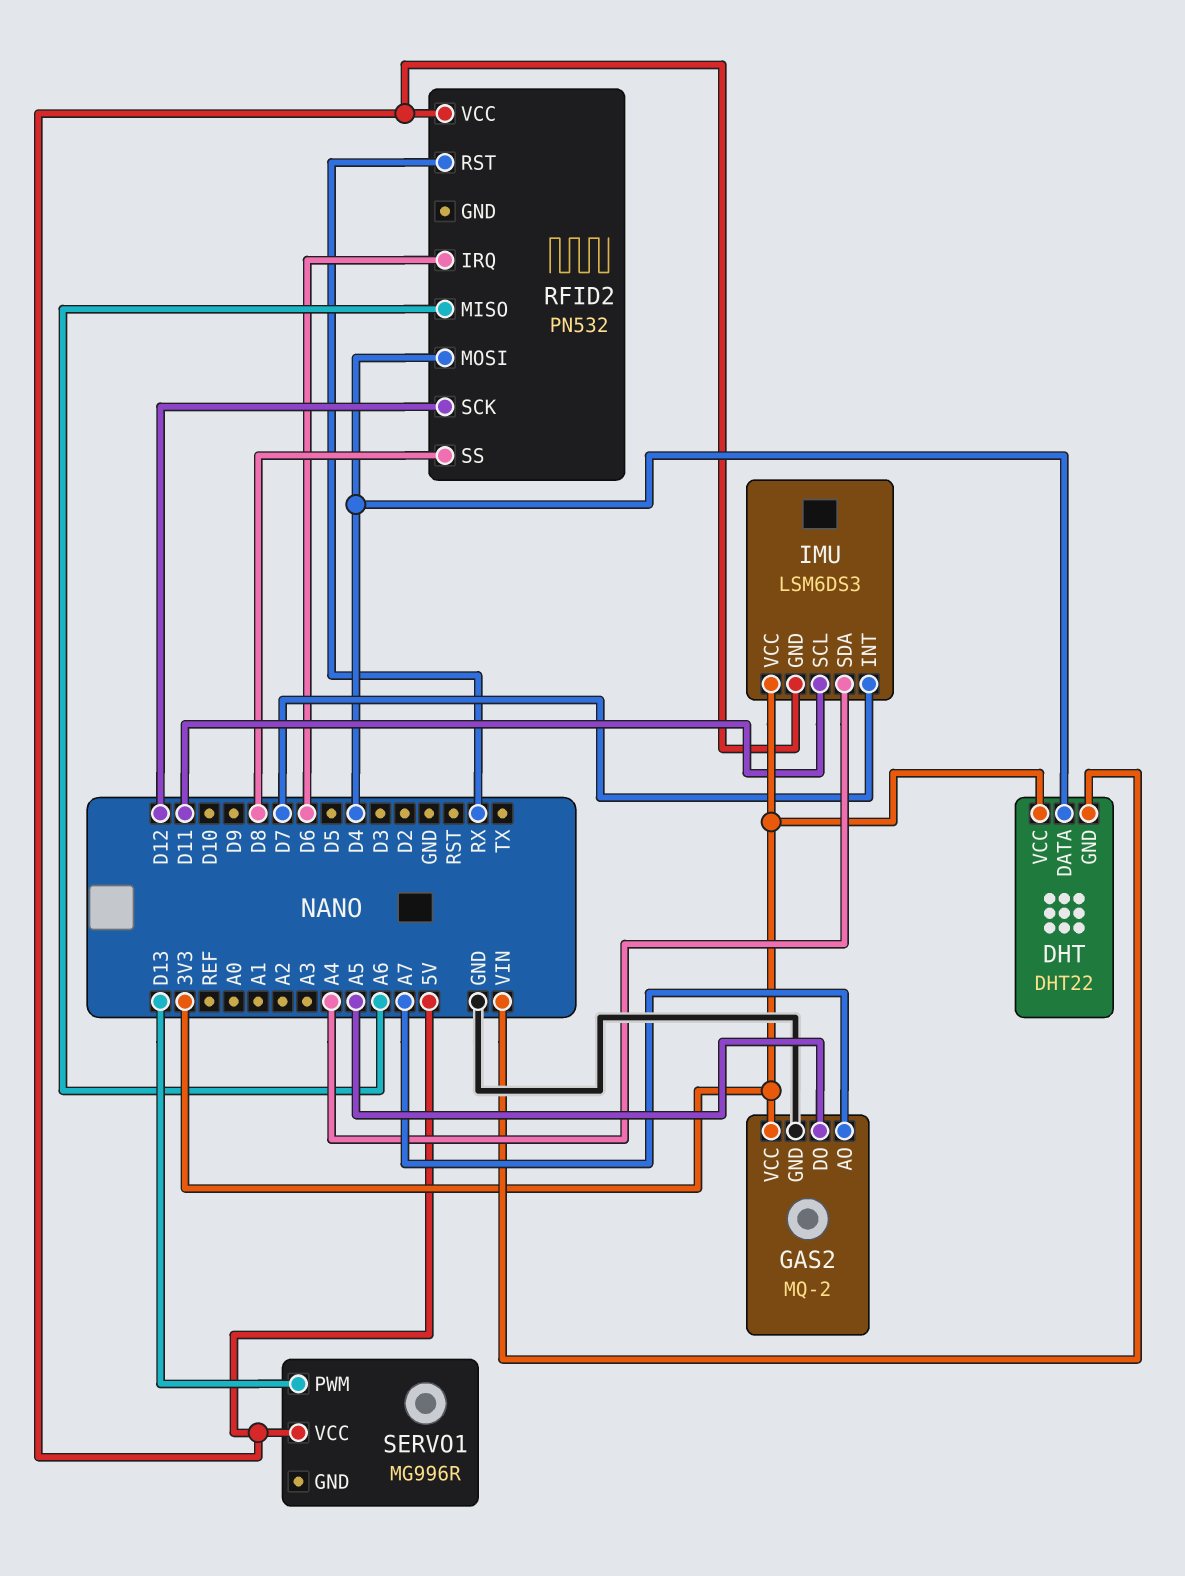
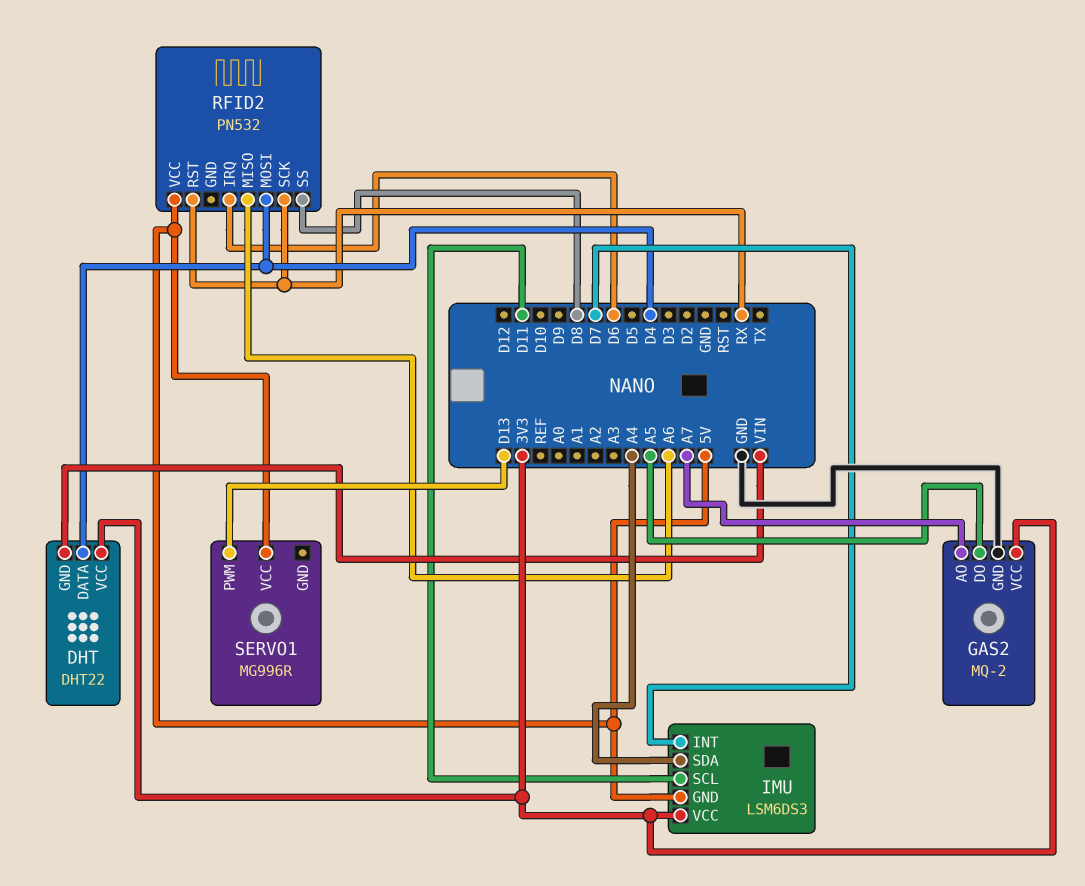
RFID2 pin SCK: D12 -> RX

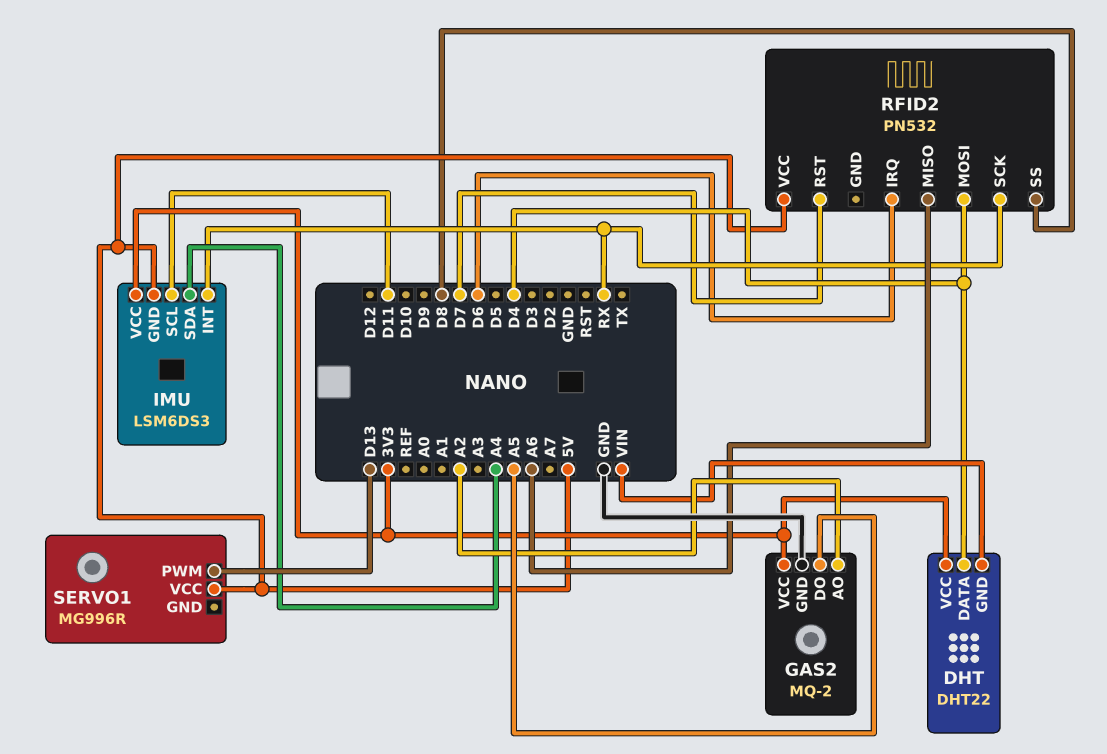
GAS2 pin AO: A7 -> A2
IMU pin INT: D7 -> RX
RFID2 pin RST: RX -> D7

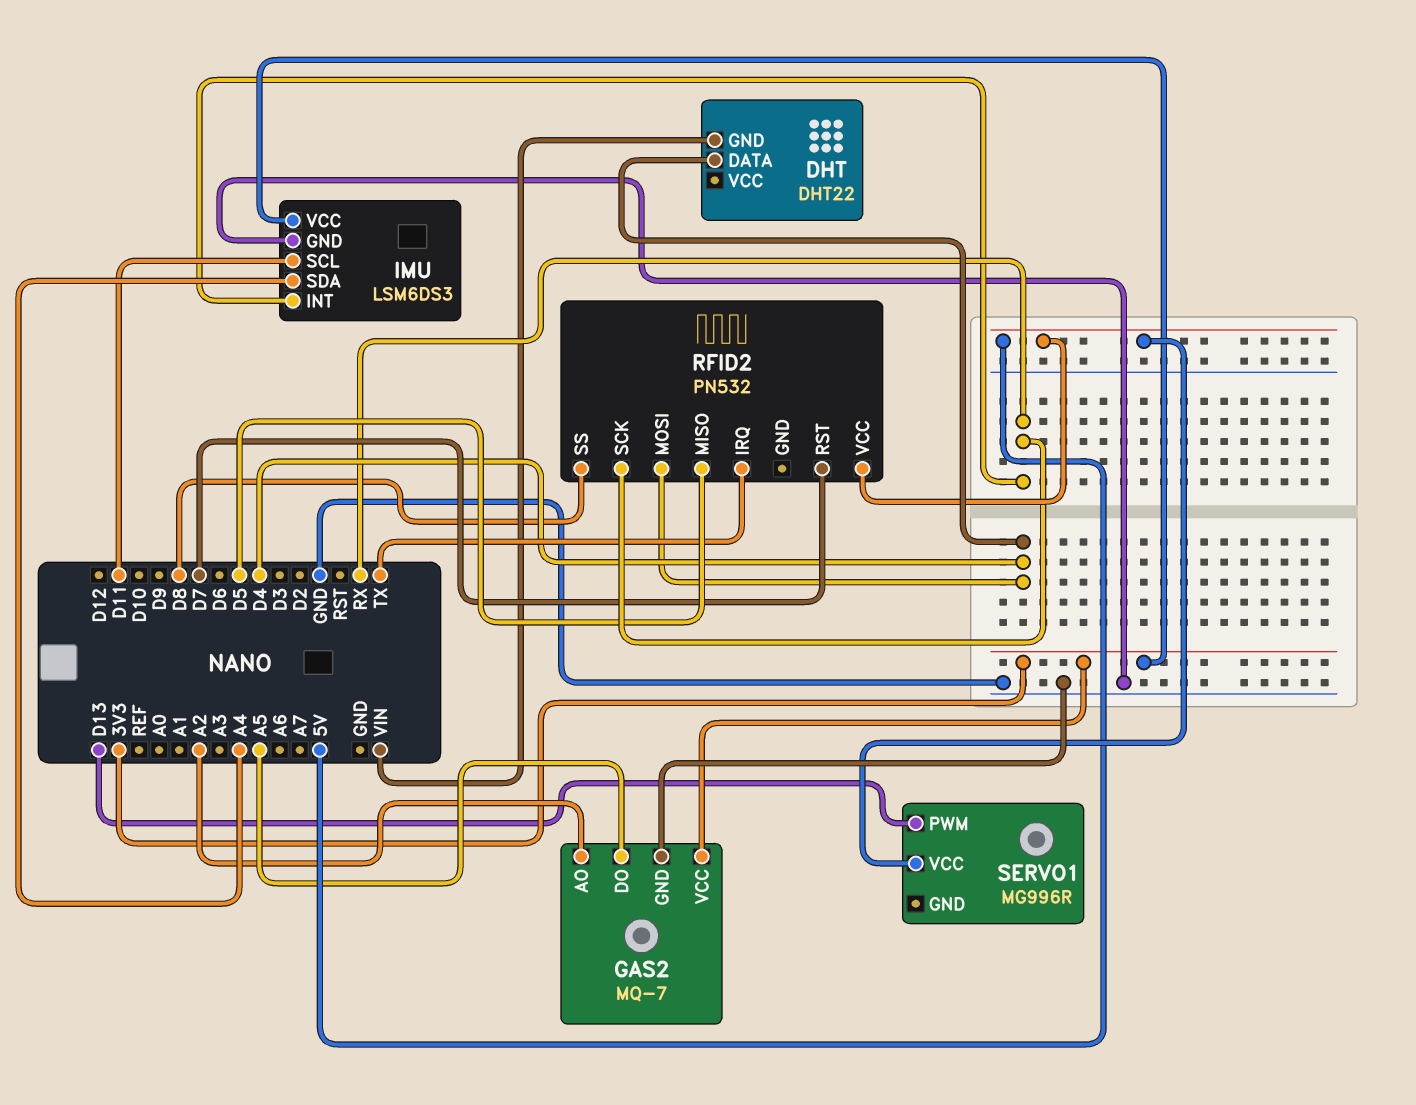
DHT pin VCC: 3V3 -> none
GAS2: MQ-2 -> MQ-7
IMU pin GND: 5V -> GND
RFID2 pin IRQ: D6 -> TX
RFID2 pin MISO: A6 -> D5

